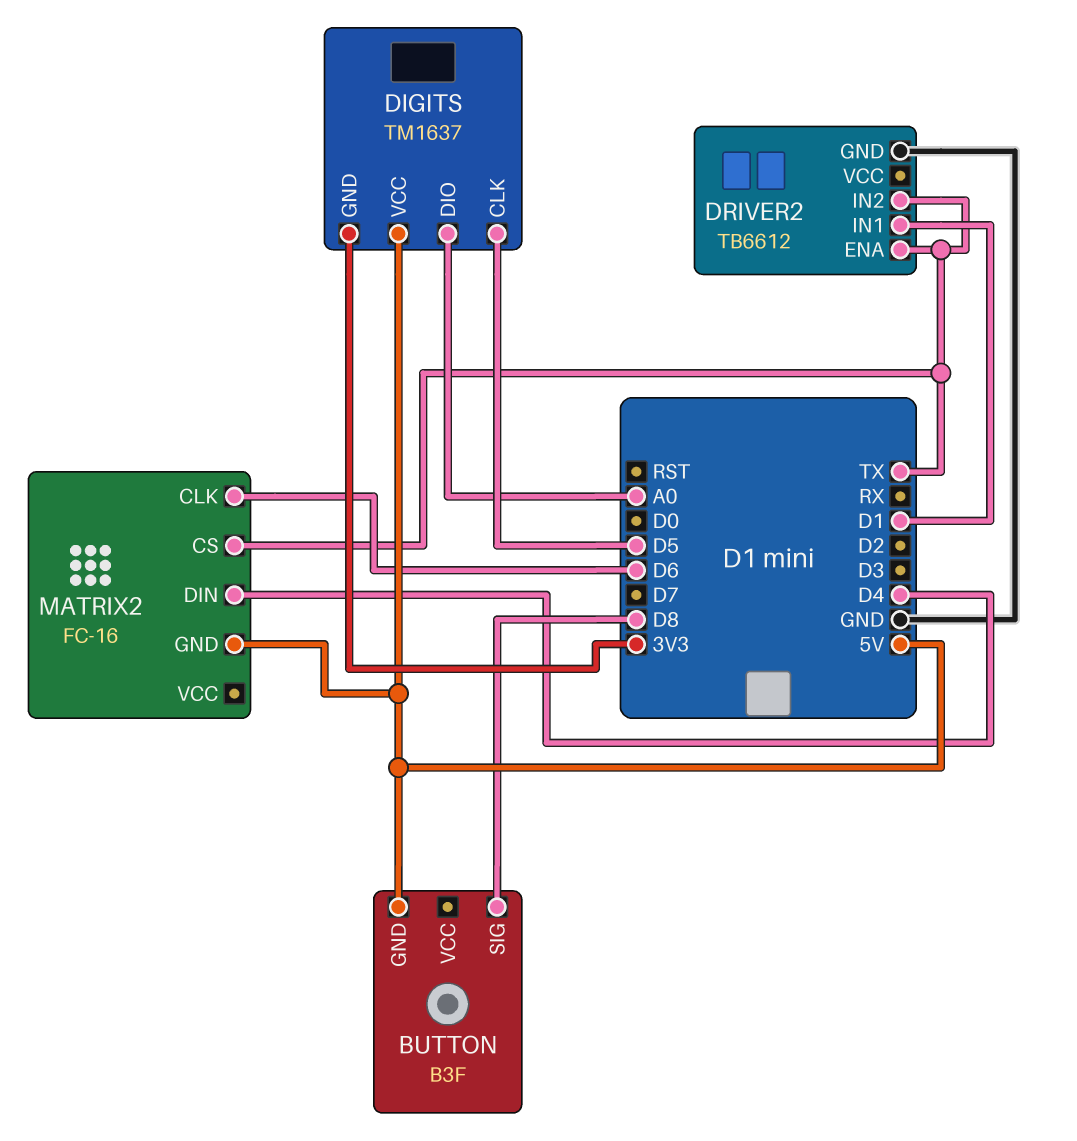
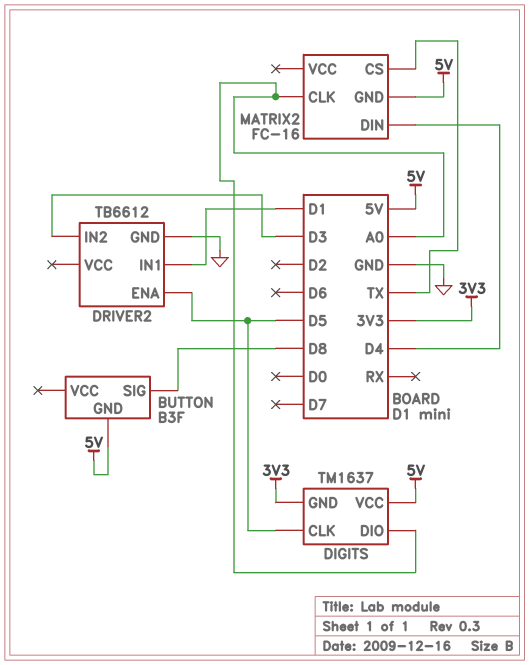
DRIVER2 pin ENA: TX -> D5
DRIVER2 pin IN2: TX -> D3
MATRIX2 pin CLK: D6 -> A0

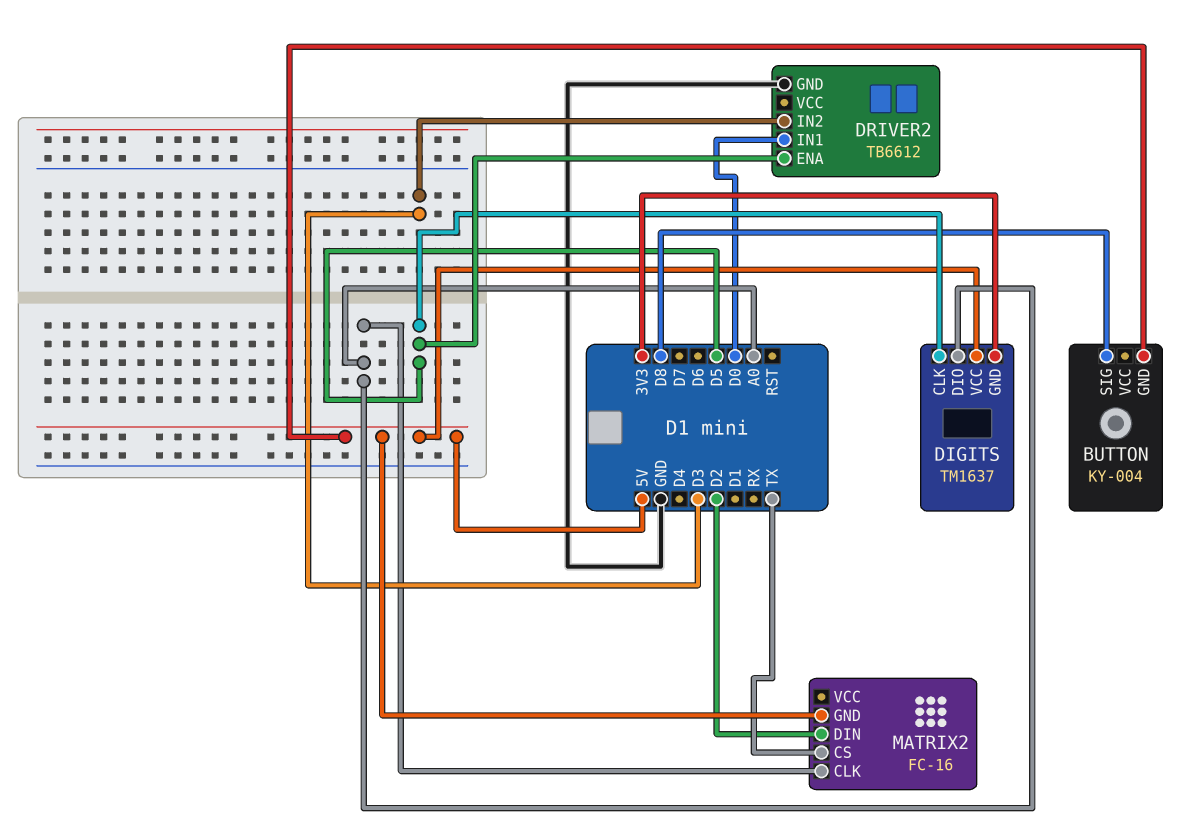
BUTTON: B3F -> KY-004
DRIVER2 pin IN1: D1 -> D0
MATRIX2 pin DIN: D4 -> D2

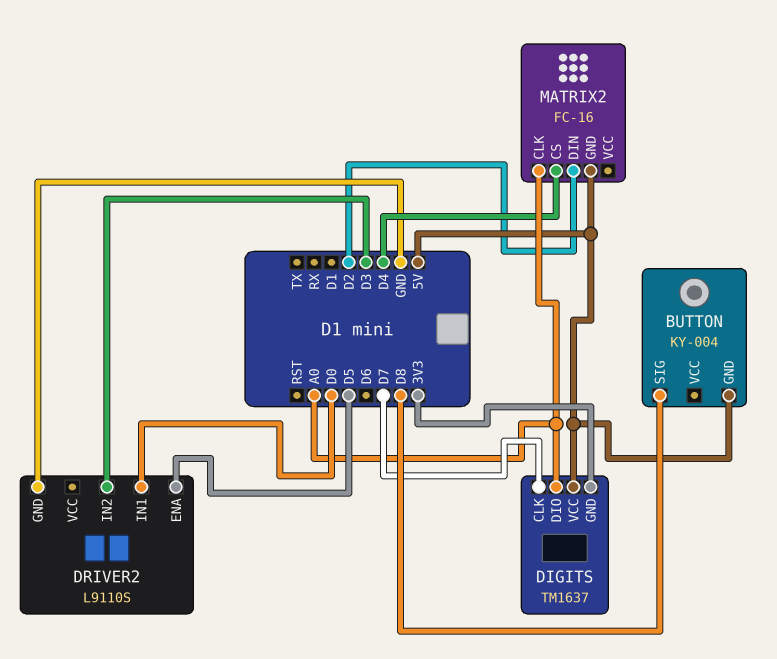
DIGITS pin CLK: D5 -> D7
DRIVER2: TB6612 -> L9110S
MATRIX2 pin CS: TX -> D4

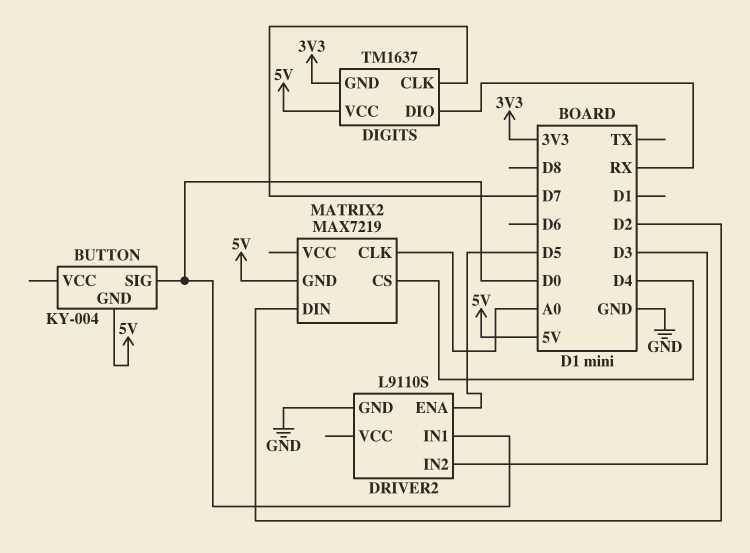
BUTTON pin SIG: D8 -> D0
DIGITS pin DIO: A0 -> RX
MATRIX2: FC-16 -> MAX7219

